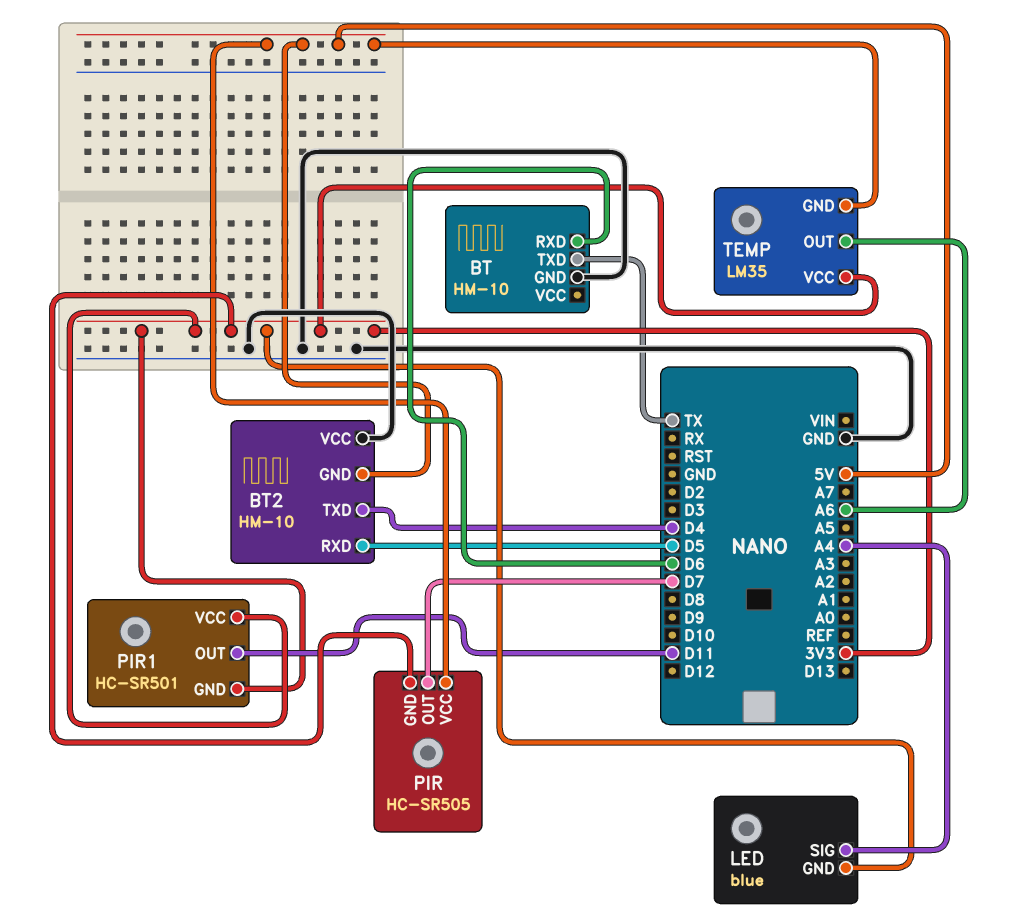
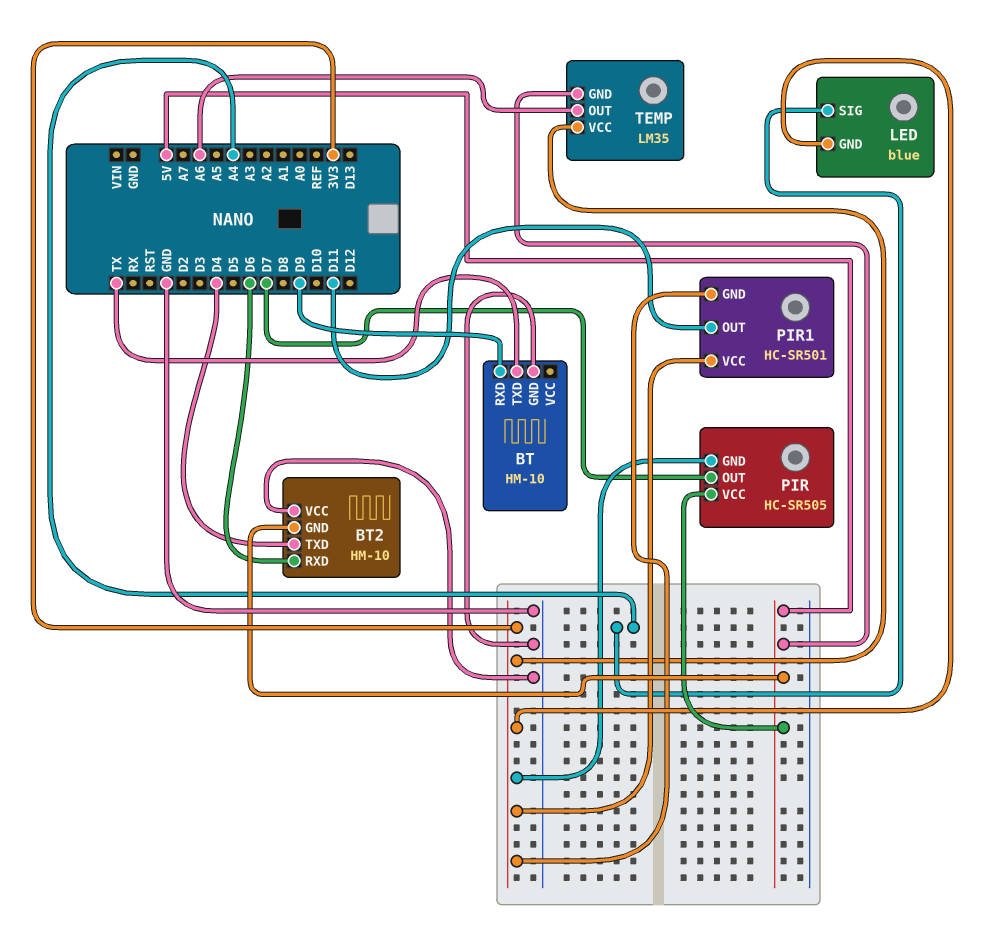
BT pin RXD: D6 -> D9
BT2 pin RXD: D5 -> D6

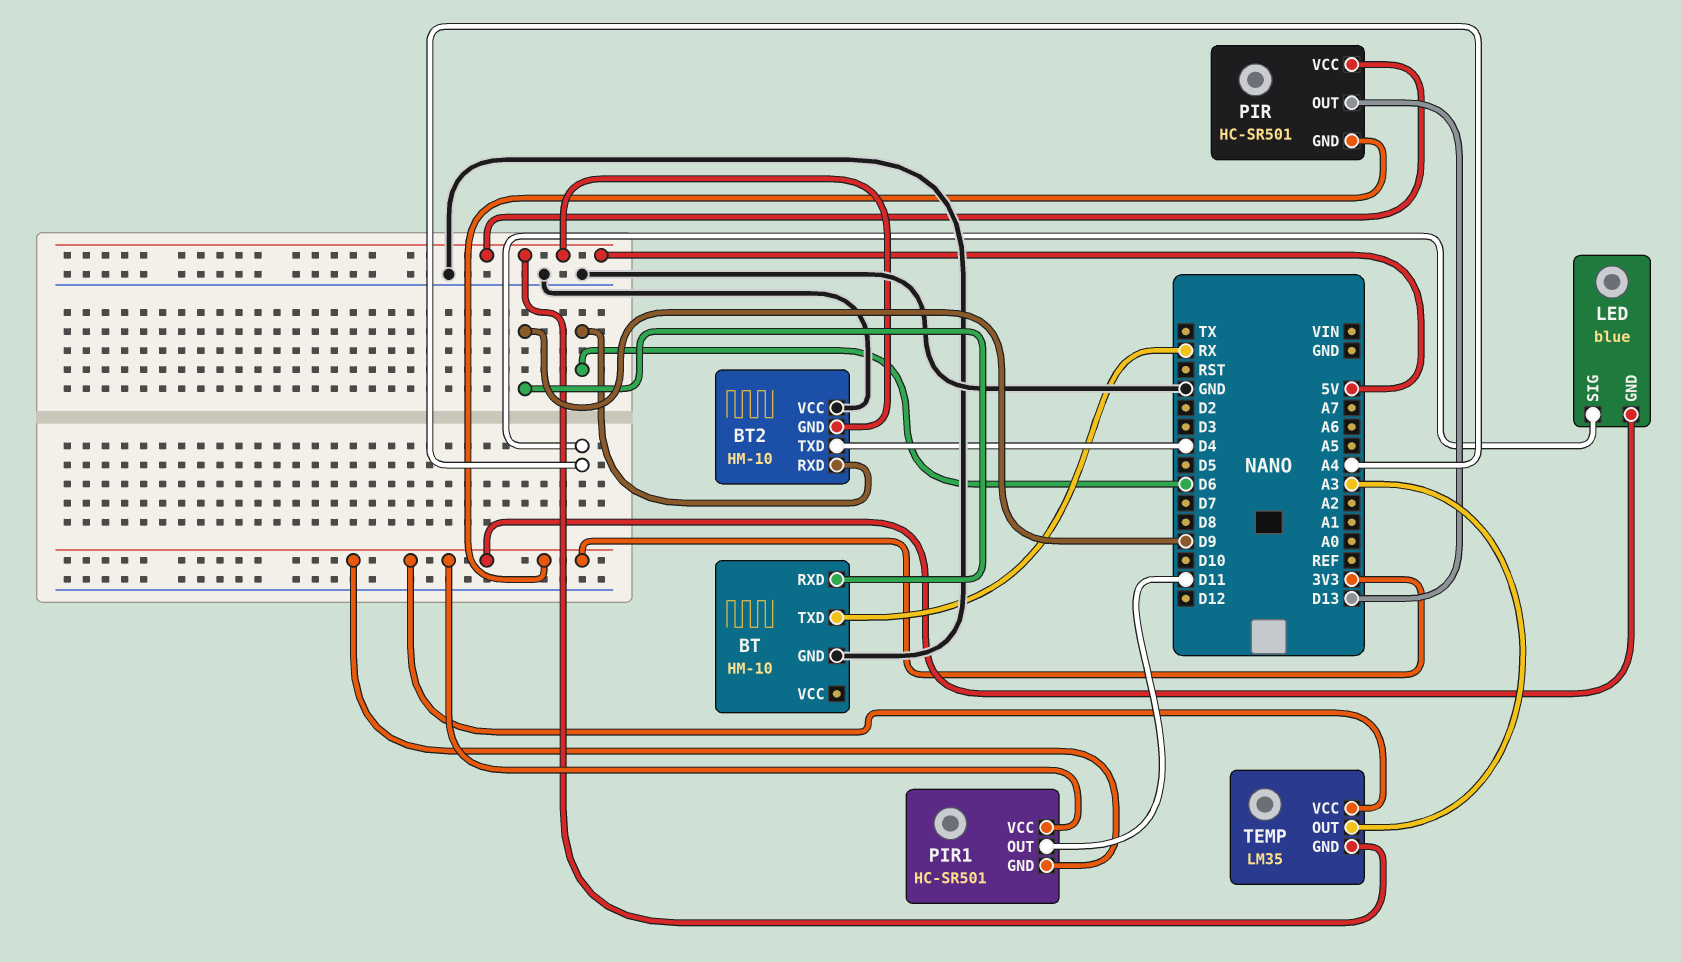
BT pin TXD: TX -> RX
PIR: HC-SR505 -> HC-SR501
PIR pin OUT: D7 -> D13
TEMP pin OUT: A6 -> A3

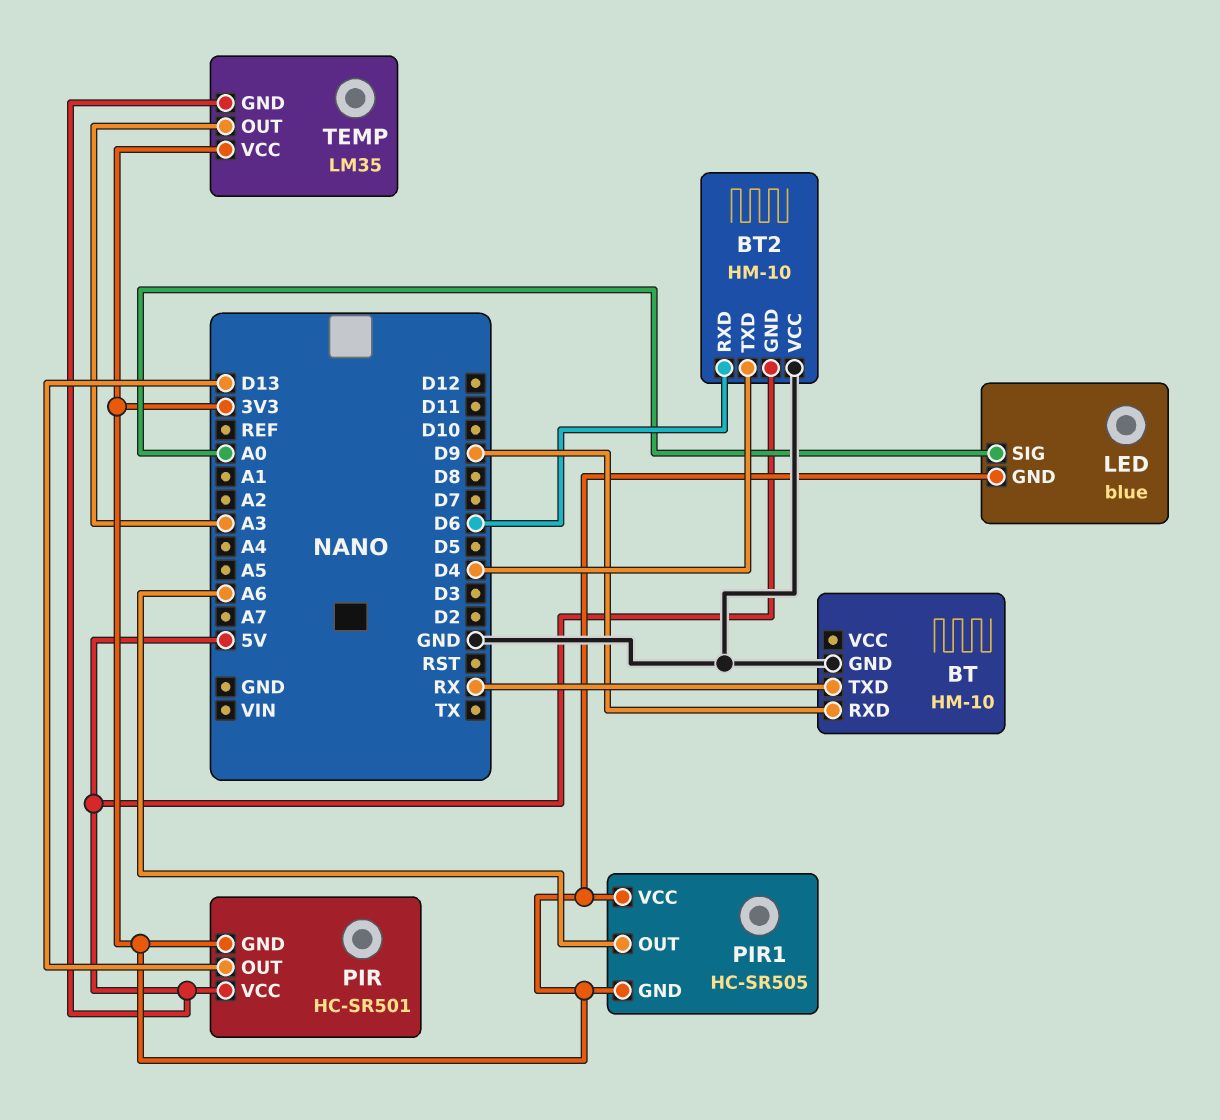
LED pin SIG: A4 -> A0
PIR1: HC-SR501 -> HC-SR505
PIR1 pin OUT: D11 -> A6

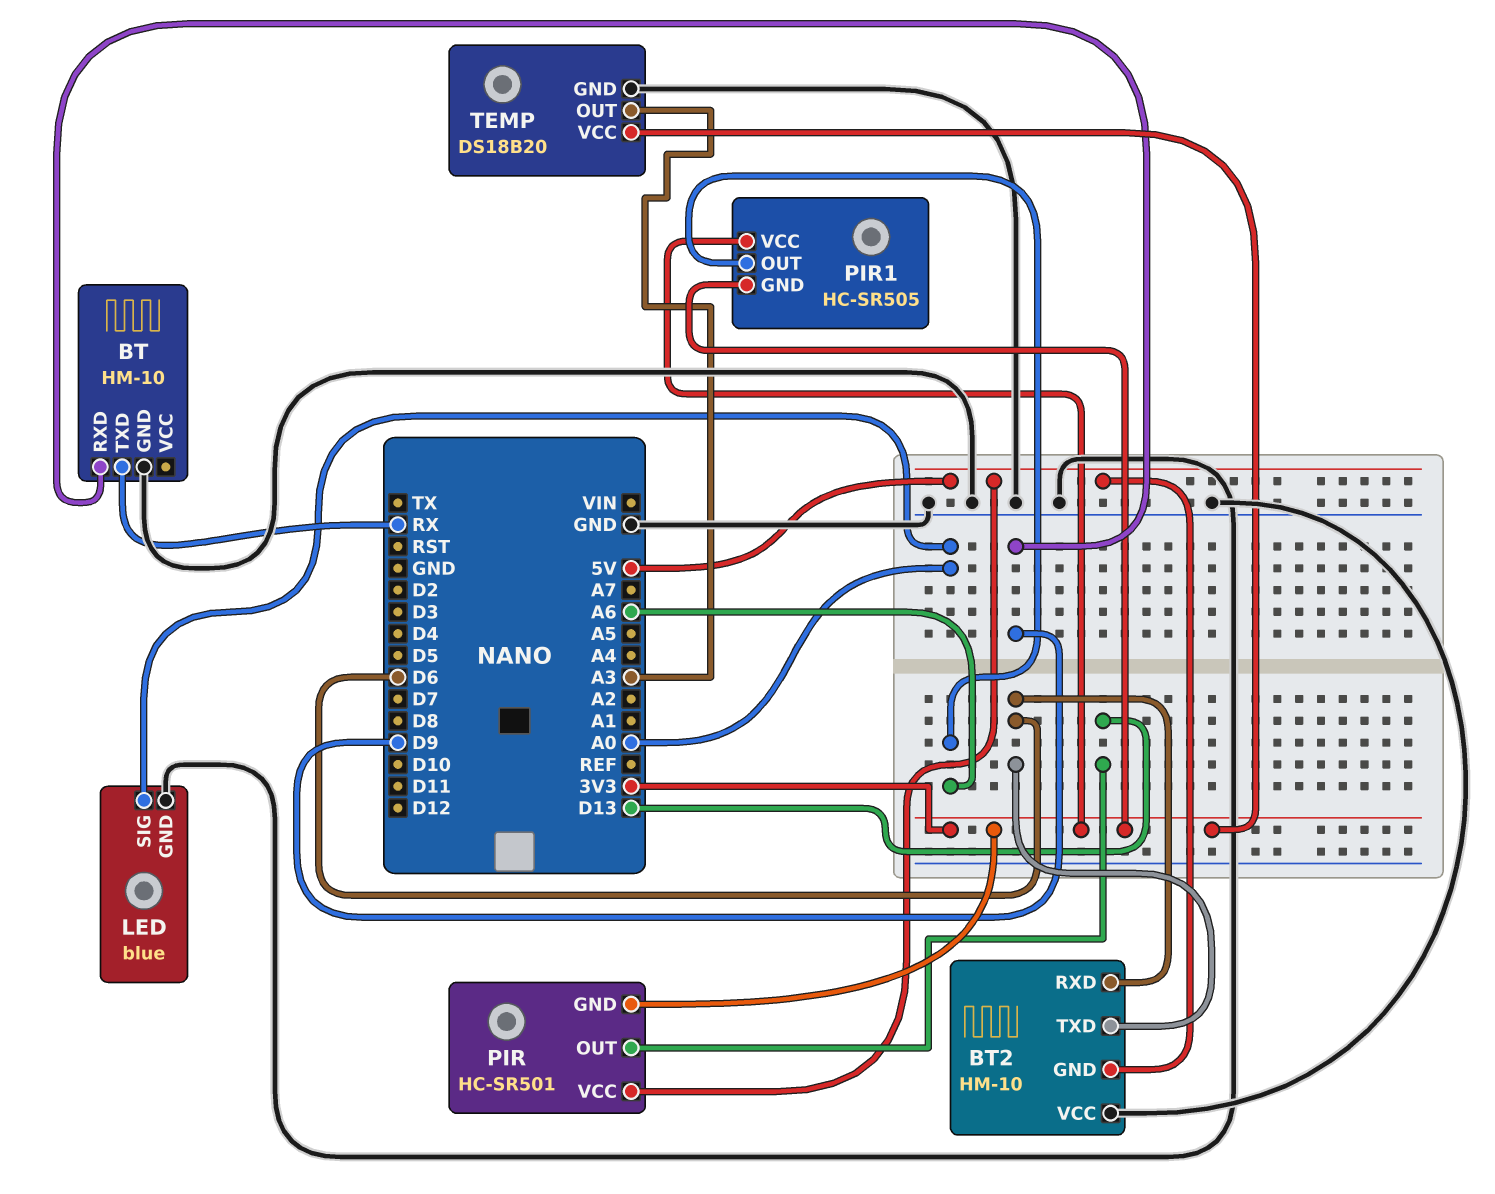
BT2 pin TXD: D4 -> D6
LED pin GND: 3V3 -> GND
TEMP: LM35 -> DS18B20
TEMP pin GND: 5V -> GND

